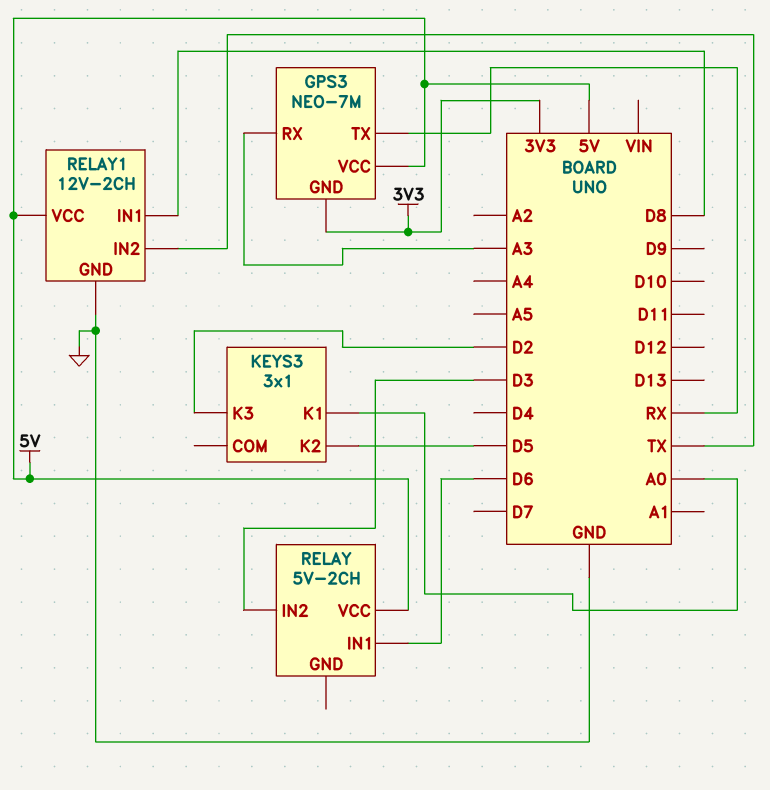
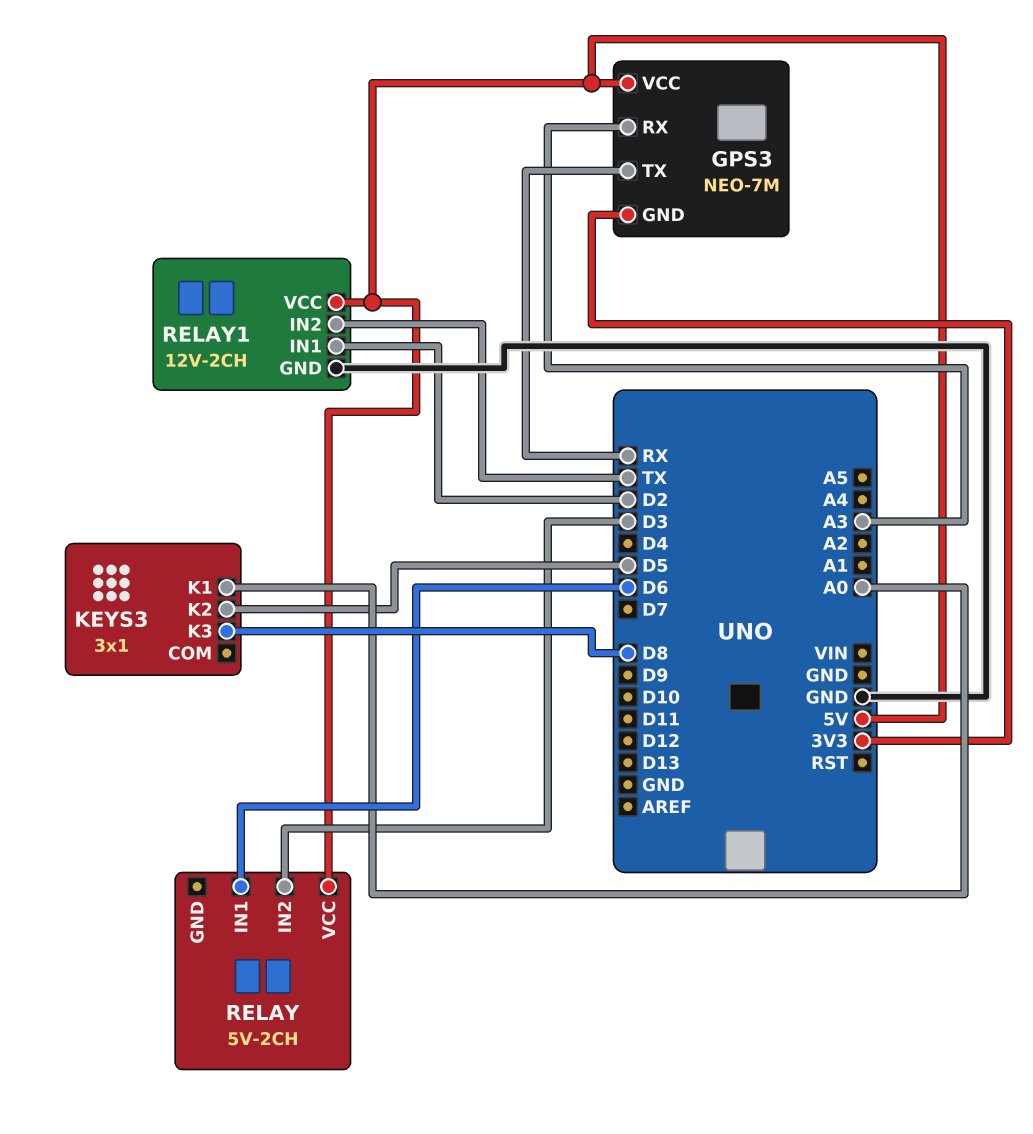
KEYS3 pin K3: D2 -> D8
RELAY1 pin IN1: D8 -> D2

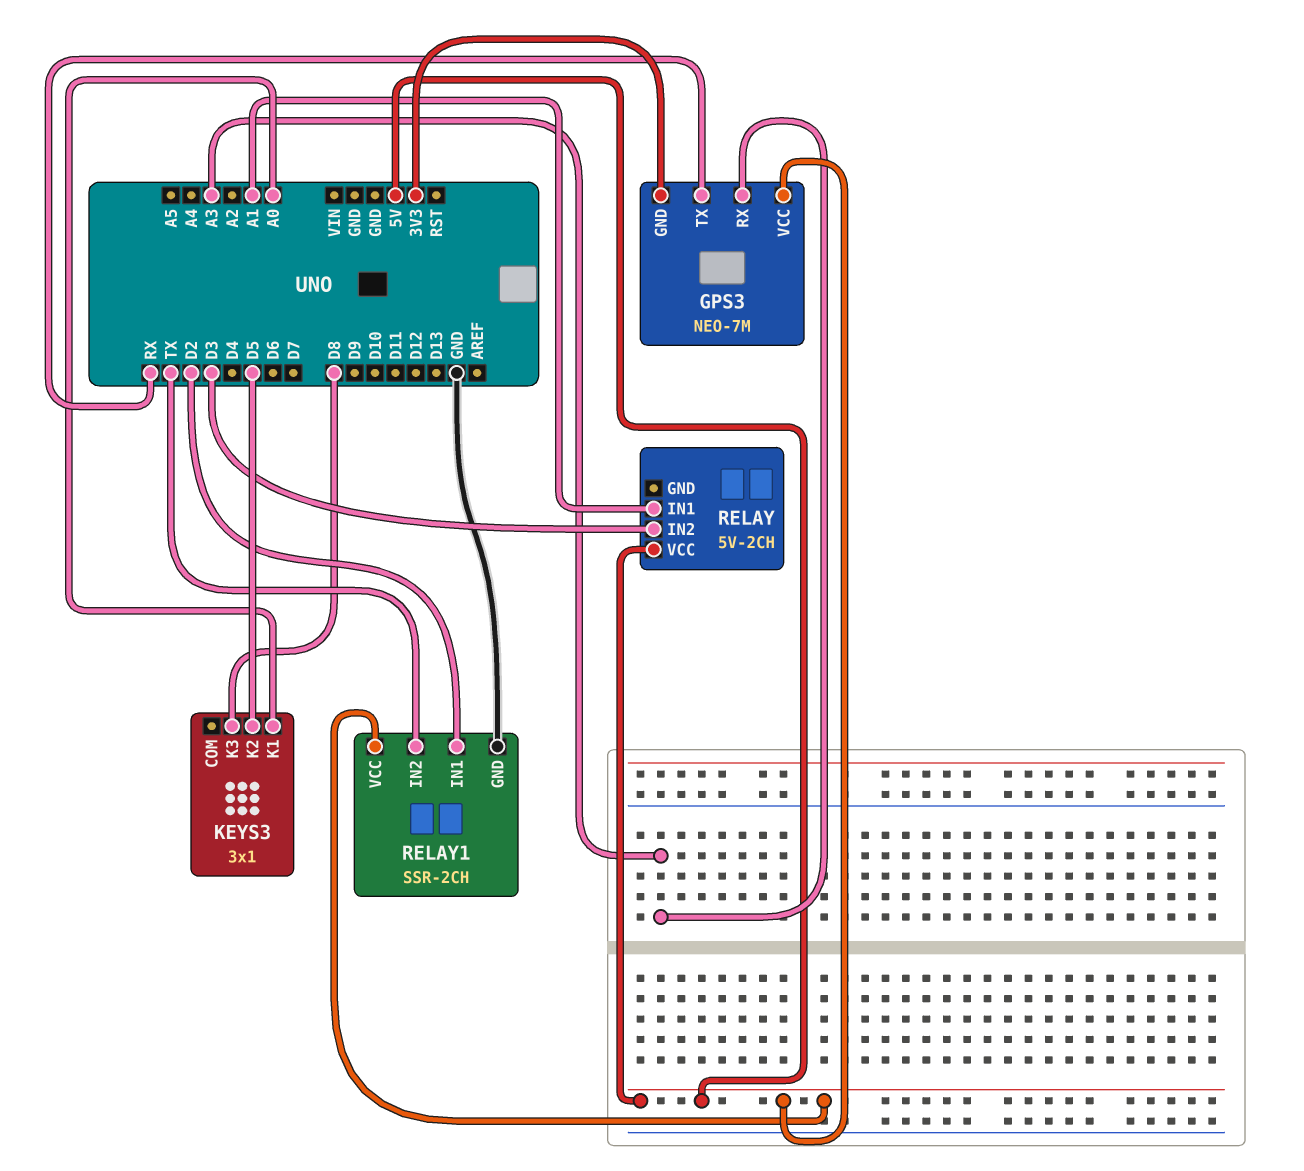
RELAY pin IN1: D6 -> A1
RELAY1: 12V-2CH -> SSR-2CH

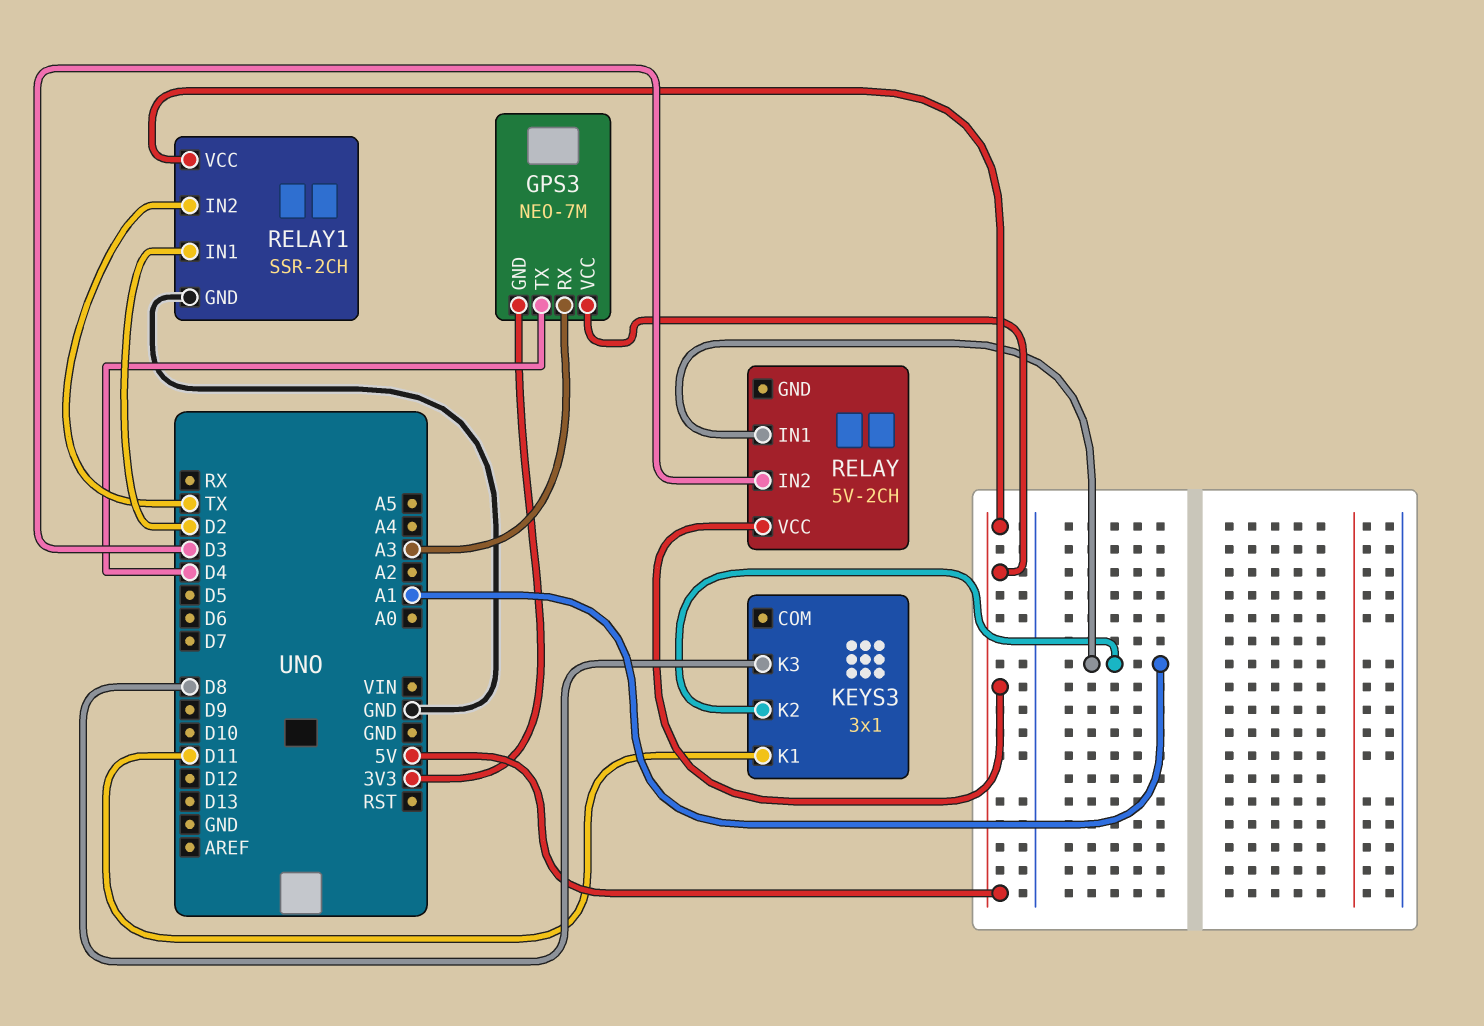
GPS3 pin TX: RX -> D4
KEYS3 pin K1: A0 -> D11
KEYS3 pin K2: D5 -> A1

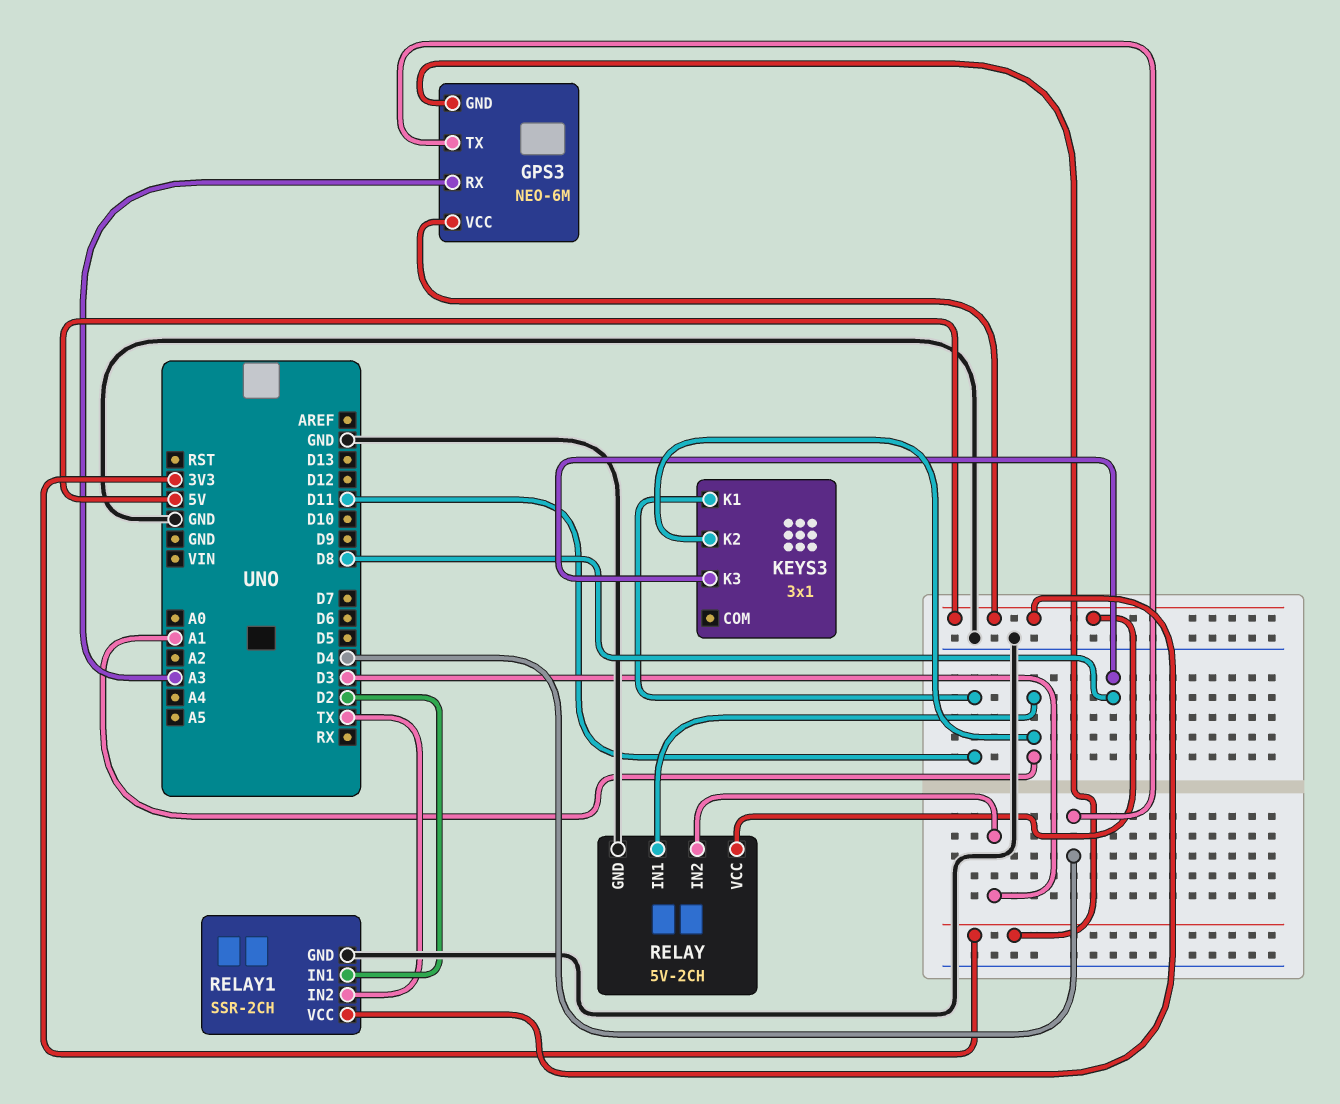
GPS3: NEO-7M -> NEO-6M
RELAY pin GND: none -> GND

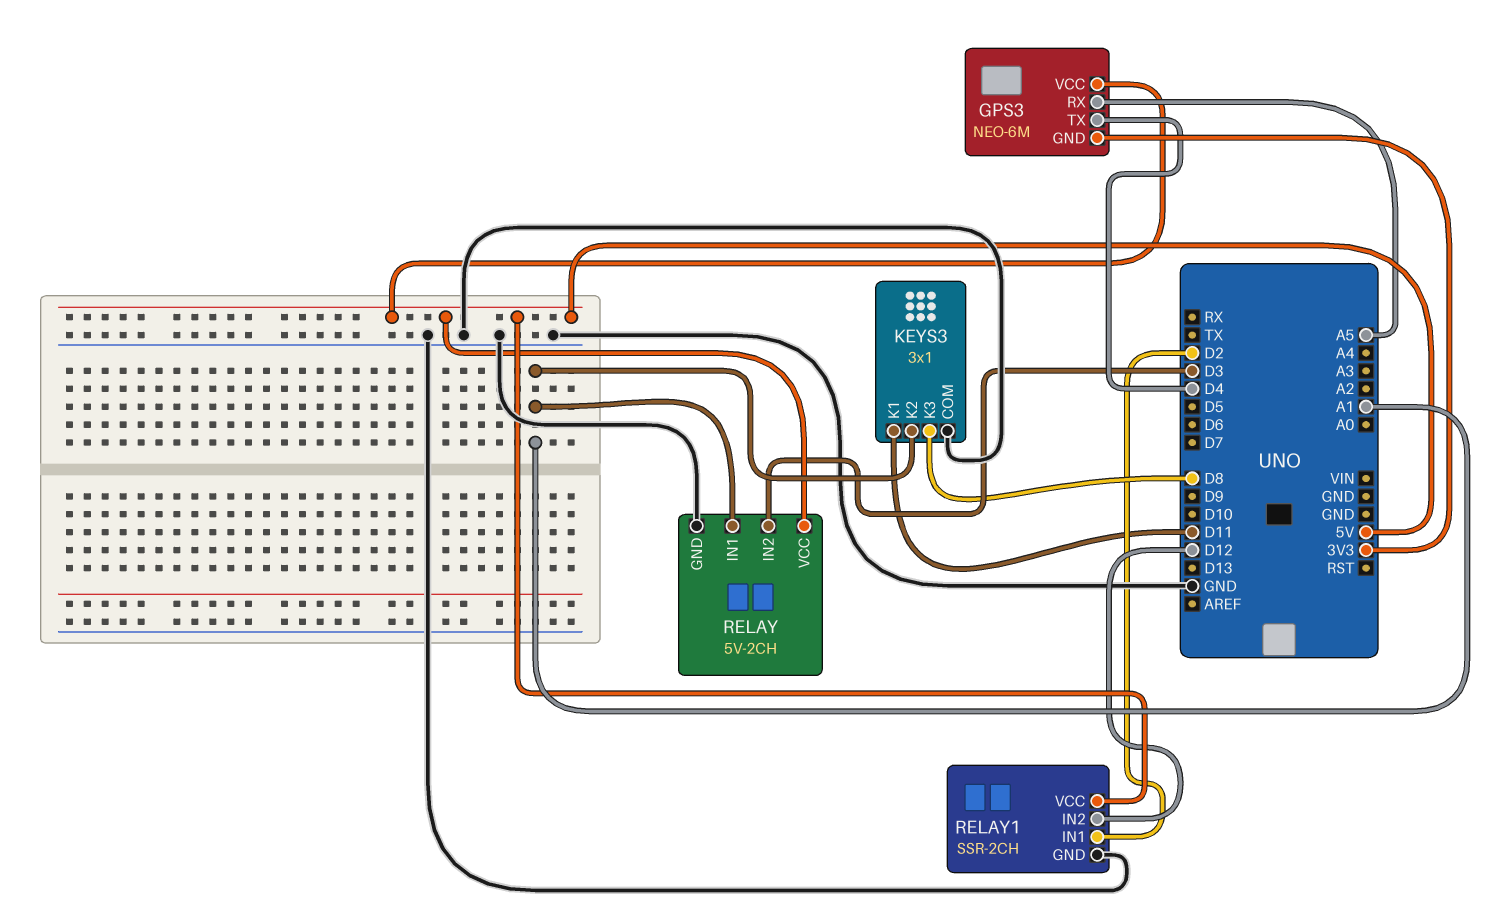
GPS3 pin RX: A3 -> A5
KEYS3 pin COM: none -> GND
RELAY1 pin IN2: TX -> D12

